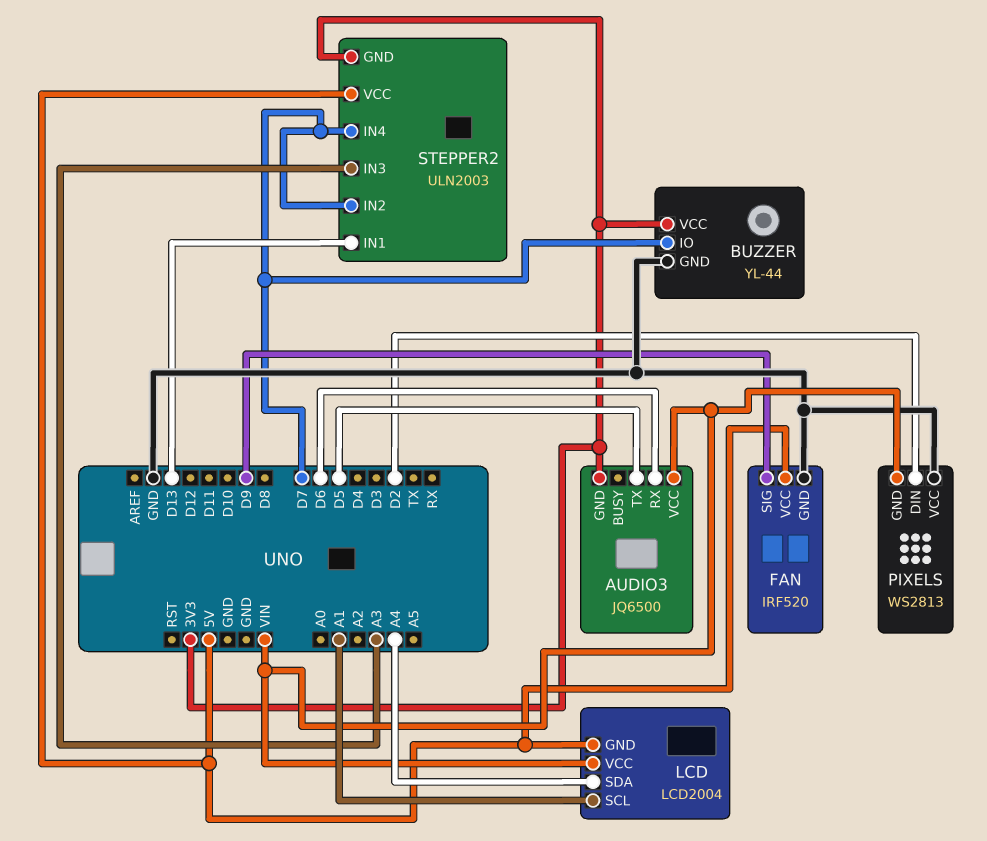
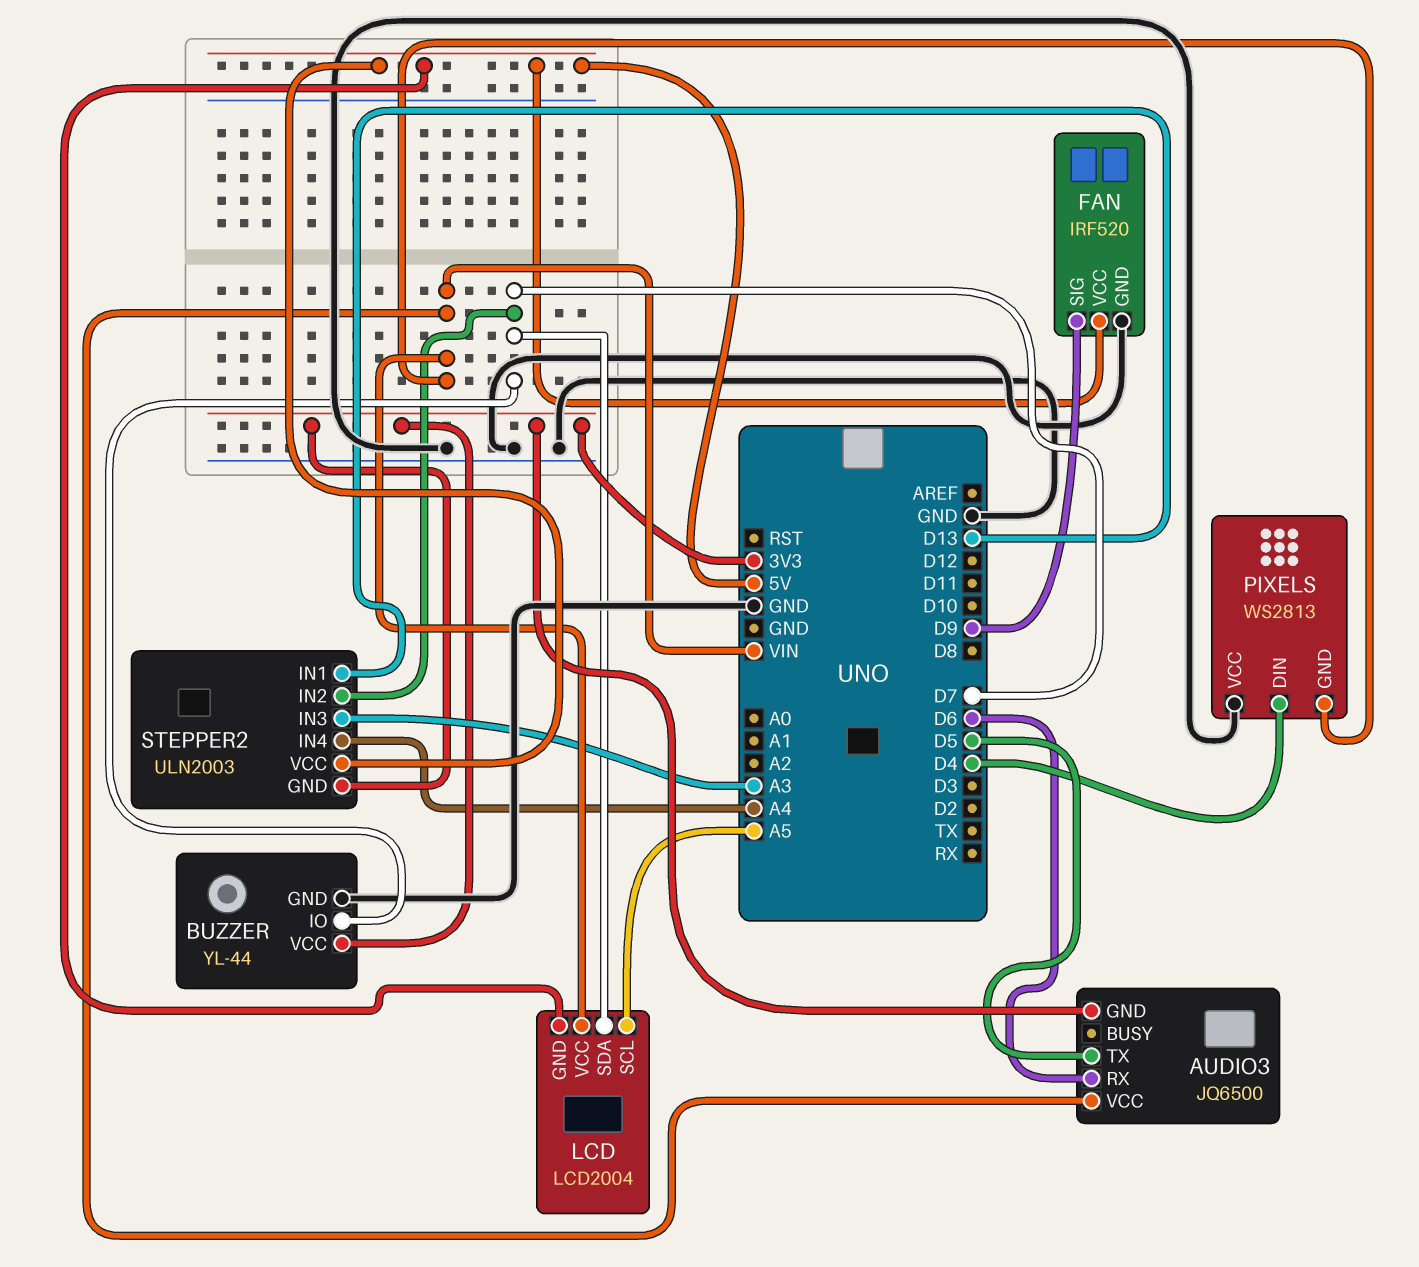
LCD pin SCL: A1 -> A5
LCD pin SDA: A4 -> D7
PIXELS pin DIN: D2 -> D4
STEPPER2 pin IN4: D7 -> A4

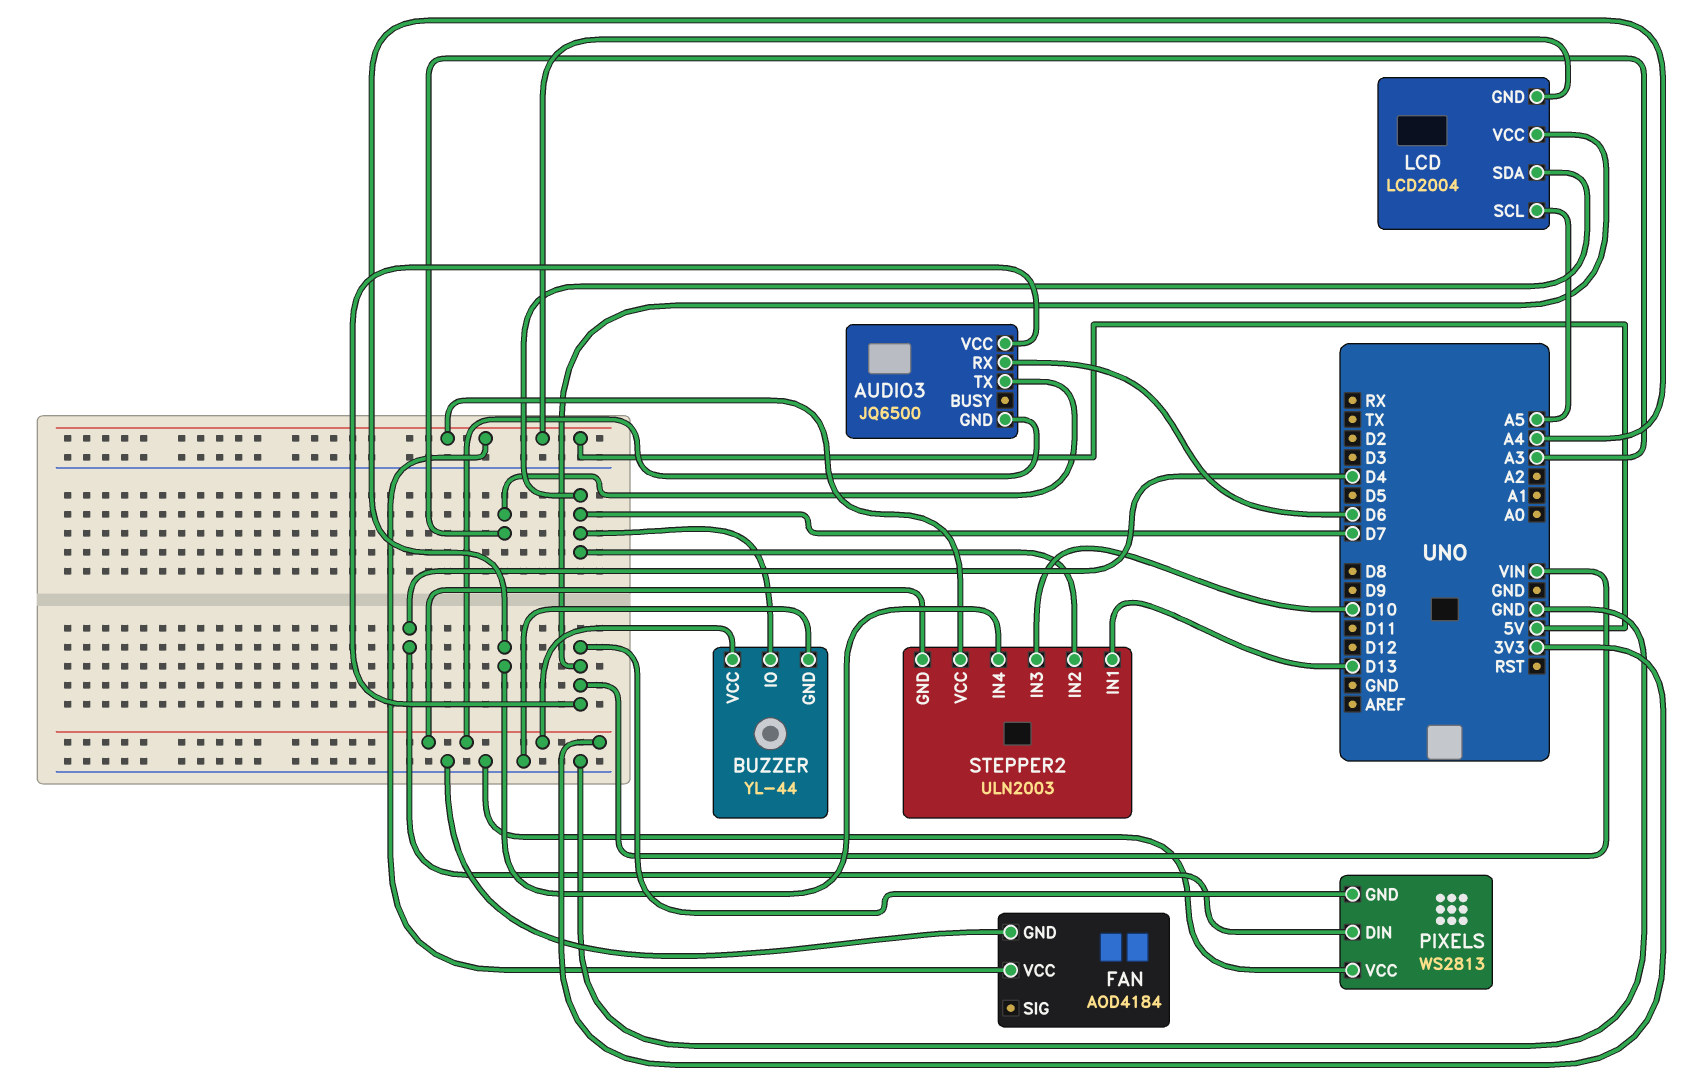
AUDIO3 pin TX: D5 -> A3
FAN: IRF520 -> AOD4184
FAN pin SIG: D9 -> none
STEPPER2 pin IN3: A3 -> D10

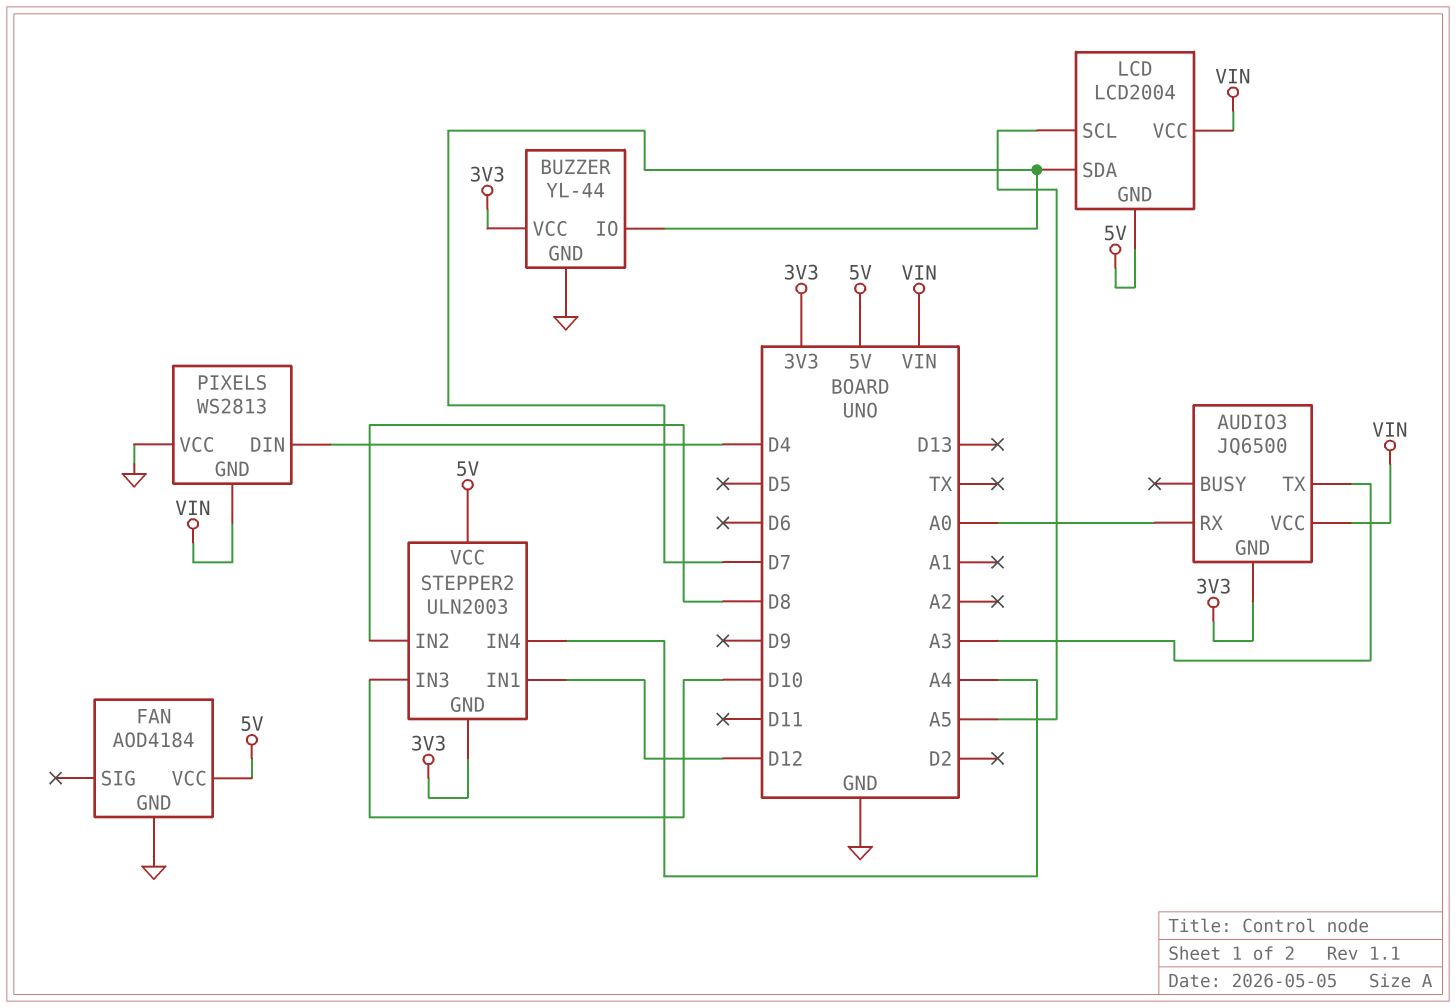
AUDIO3 pin RX: D6 -> A0
STEPPER2 pin IN1: D13 -> D12
STEPPER2 pin IN2: D7 -> D8

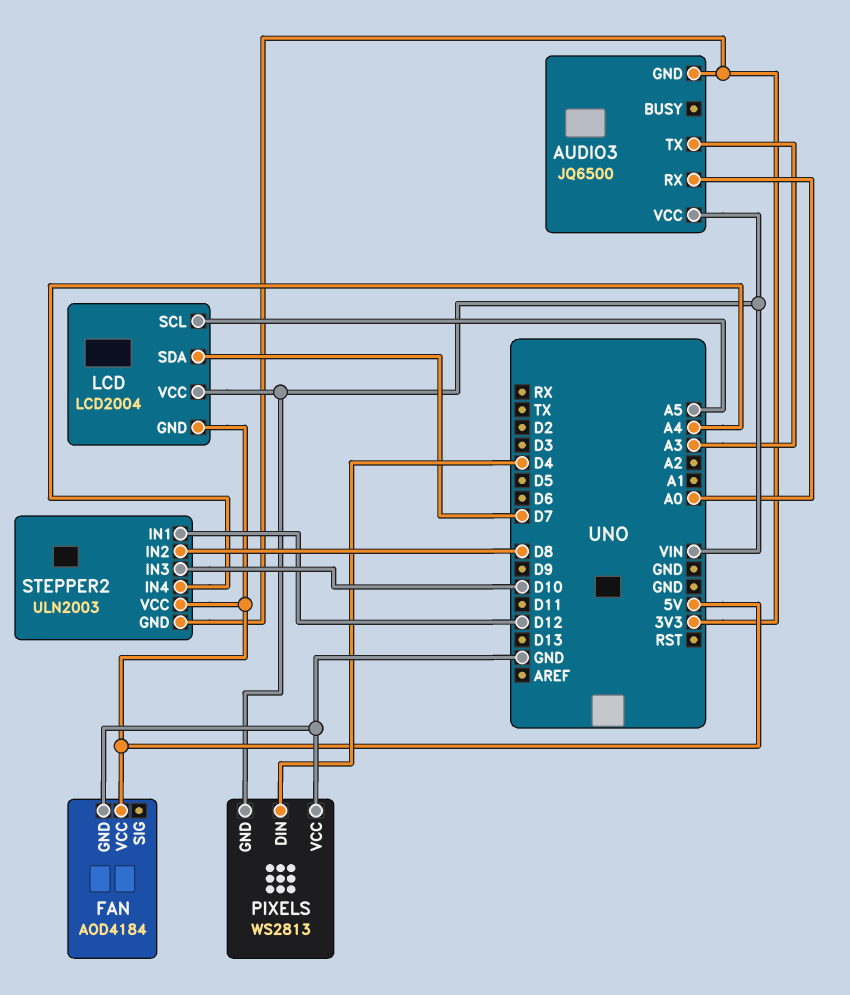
BUZZER: YL-44 -> none
BUZZER pin GND: GND -> none
BUZZER pin IO: D7 -> none
BUZZER pin VCC: 3V3 -> none

